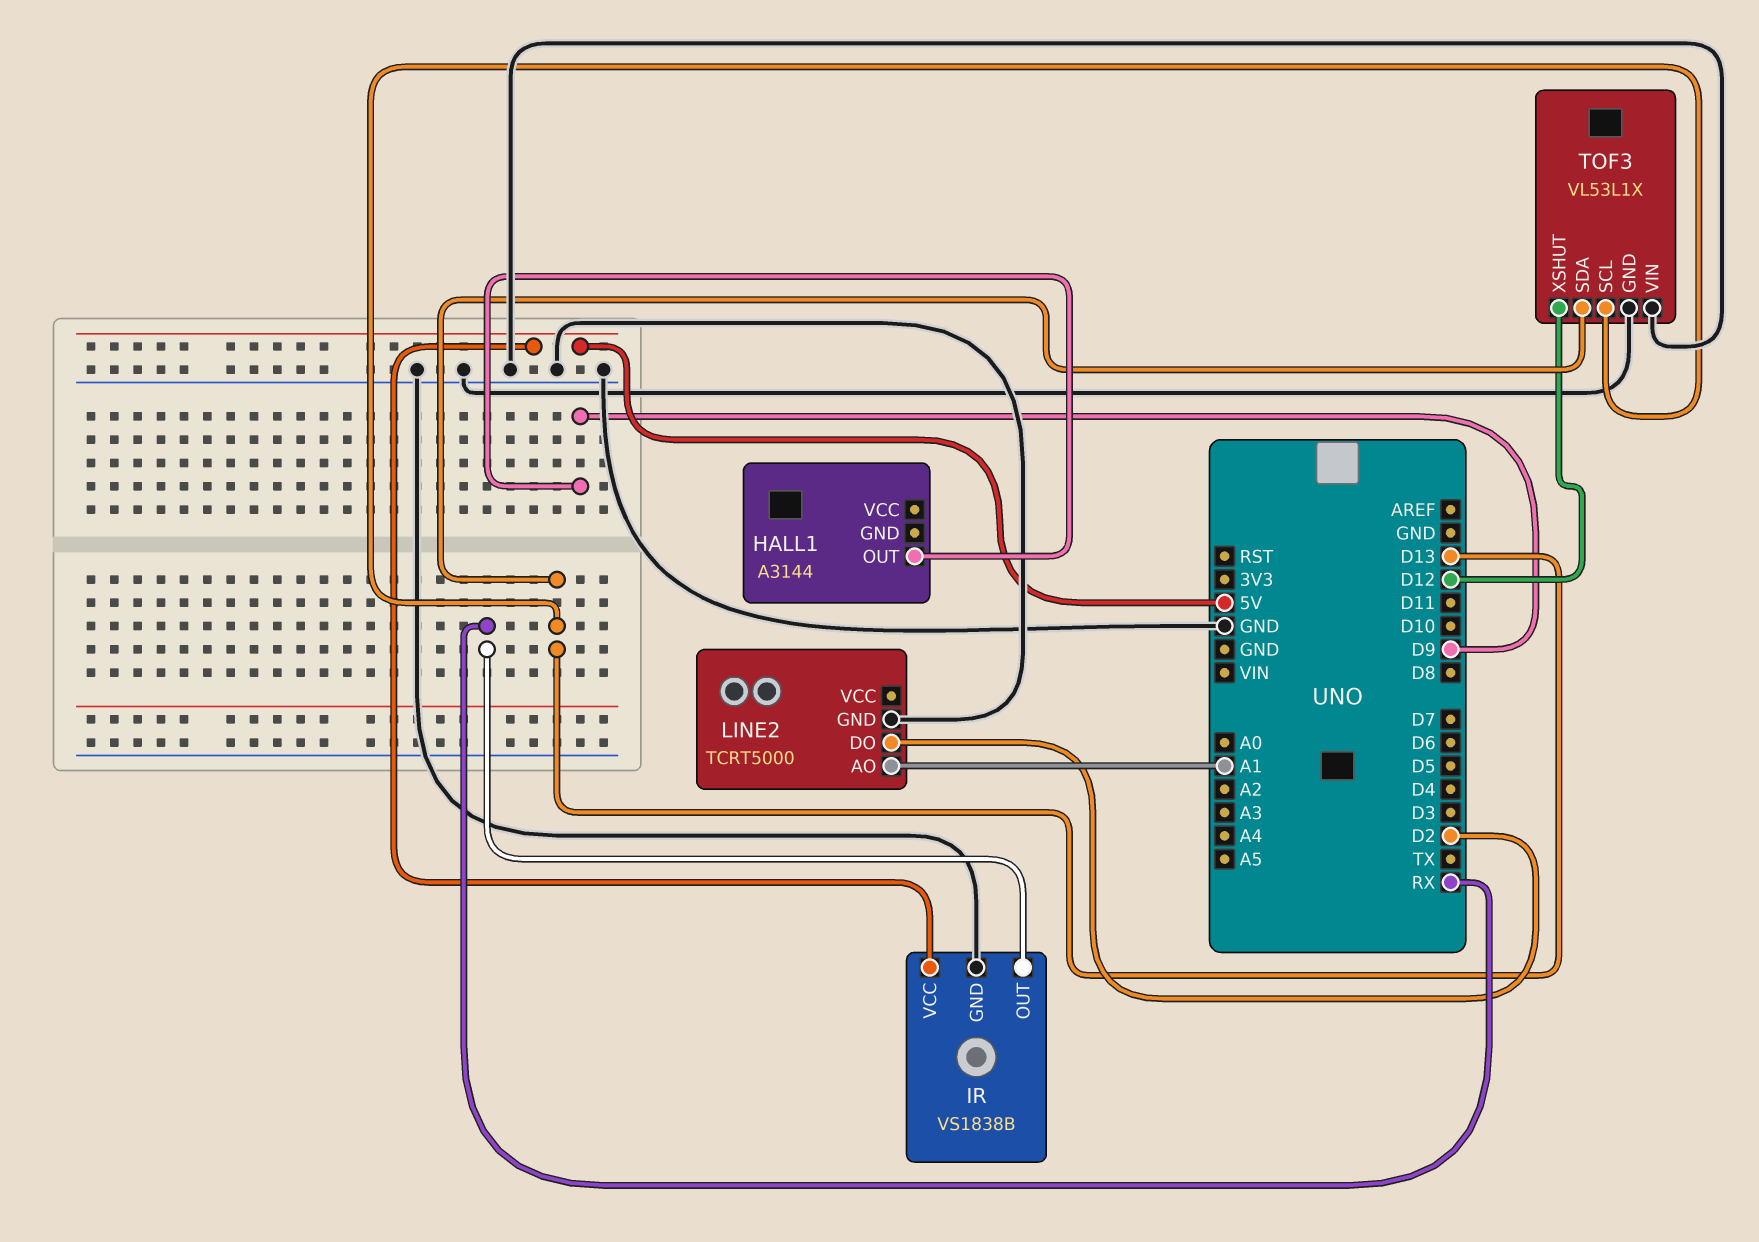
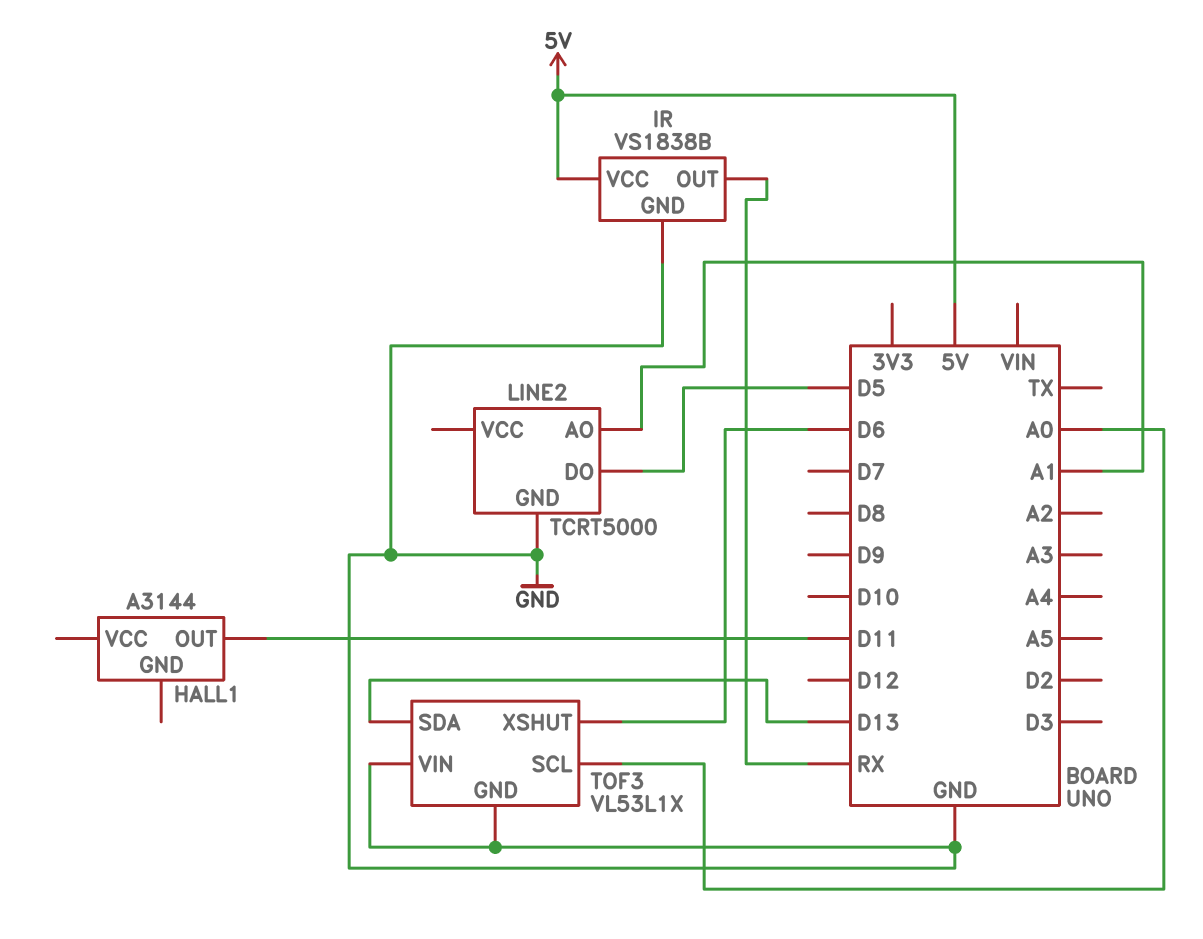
HALL1 pin OUT: D9 -> D11
LINE2 pin DO: D2 -> D5
TOF3 pin SCL: D13 -> A0
TOF3 pin XSHUT: D12 -> D6

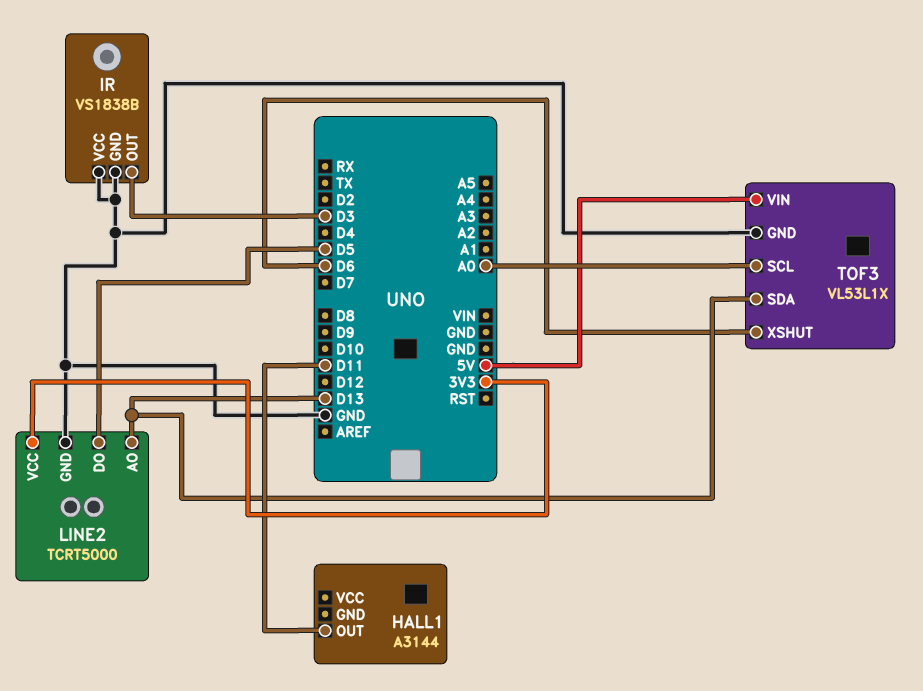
IR pin OUT: RX -> D3
IR pin VCC: 5V -> GND
LINE2 pin AO: A1 -> D13
LINE2 pin VCC: none -> 3V3
TOF3 pin VIN: GND -> 5V

